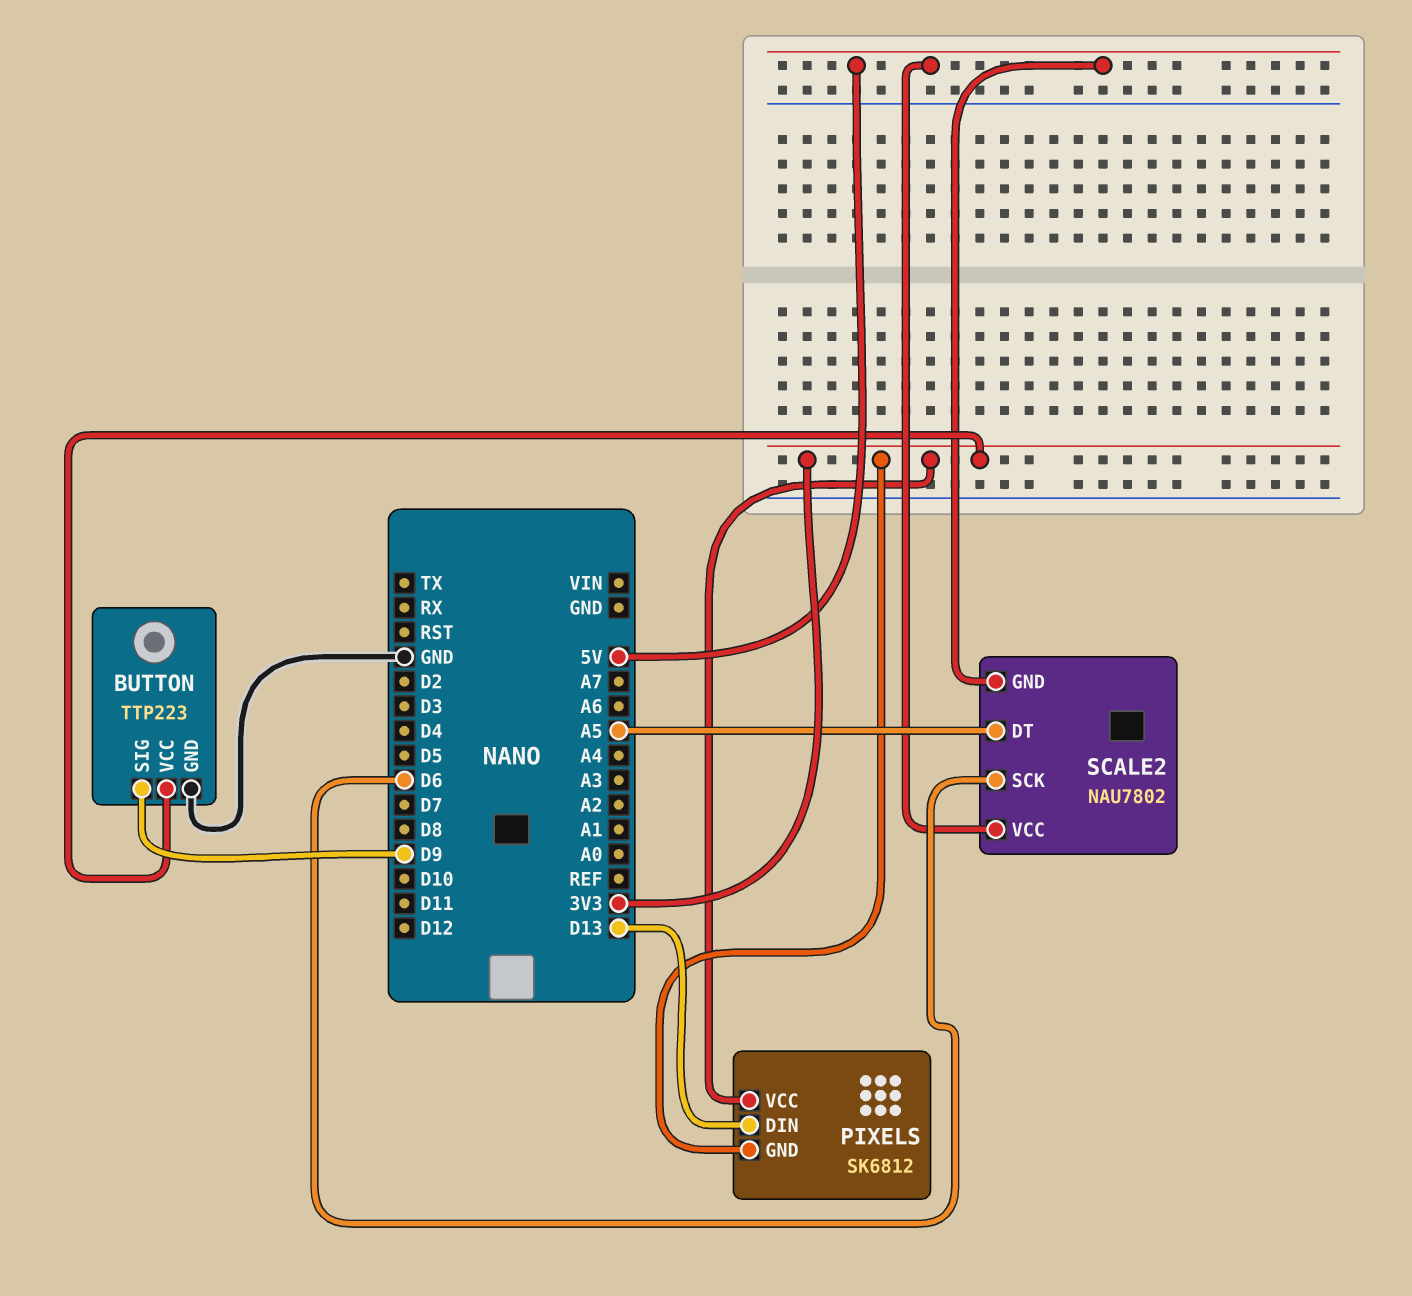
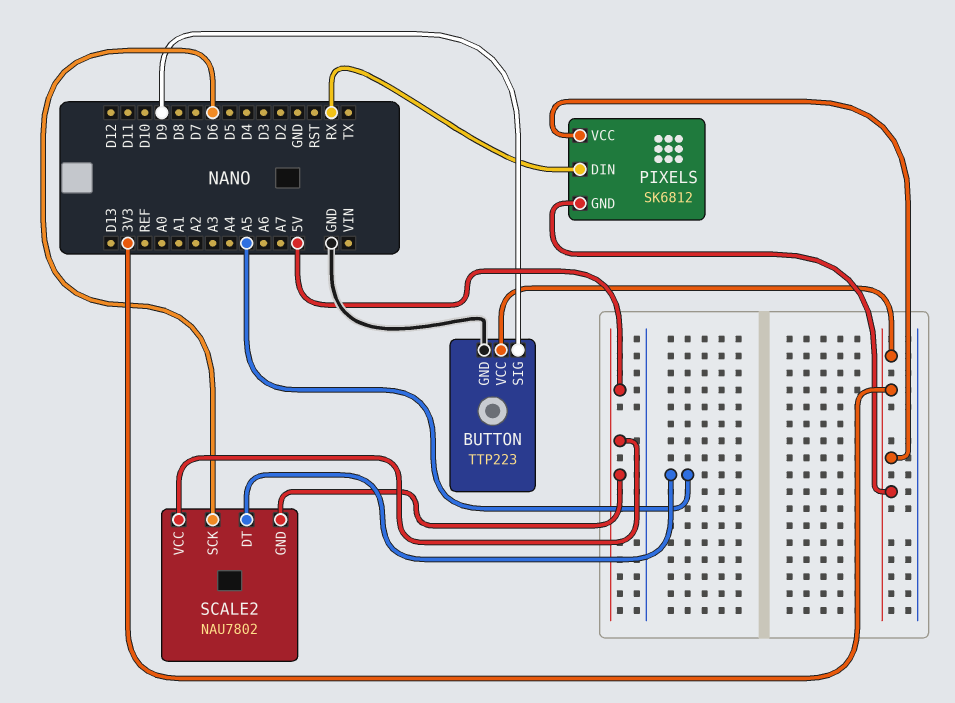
PIXELS pin DIN: D13 -> RX

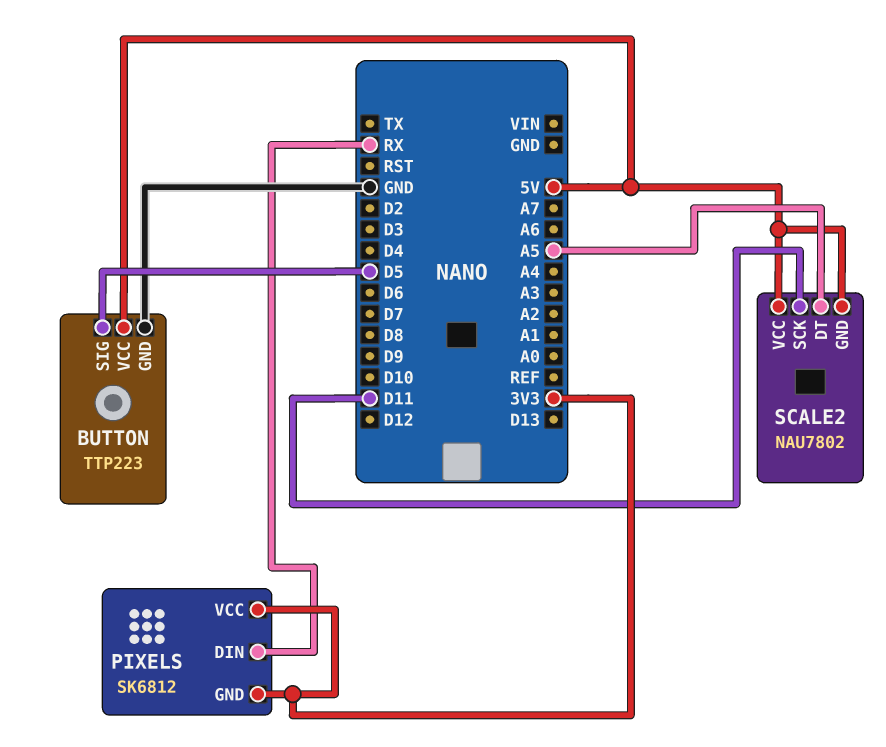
BUTTON pin SIG: D9 -> D5
BUTTON pin VCC: 3V3 -> 5V
SCALE2 pin SCK: D6 -> D11

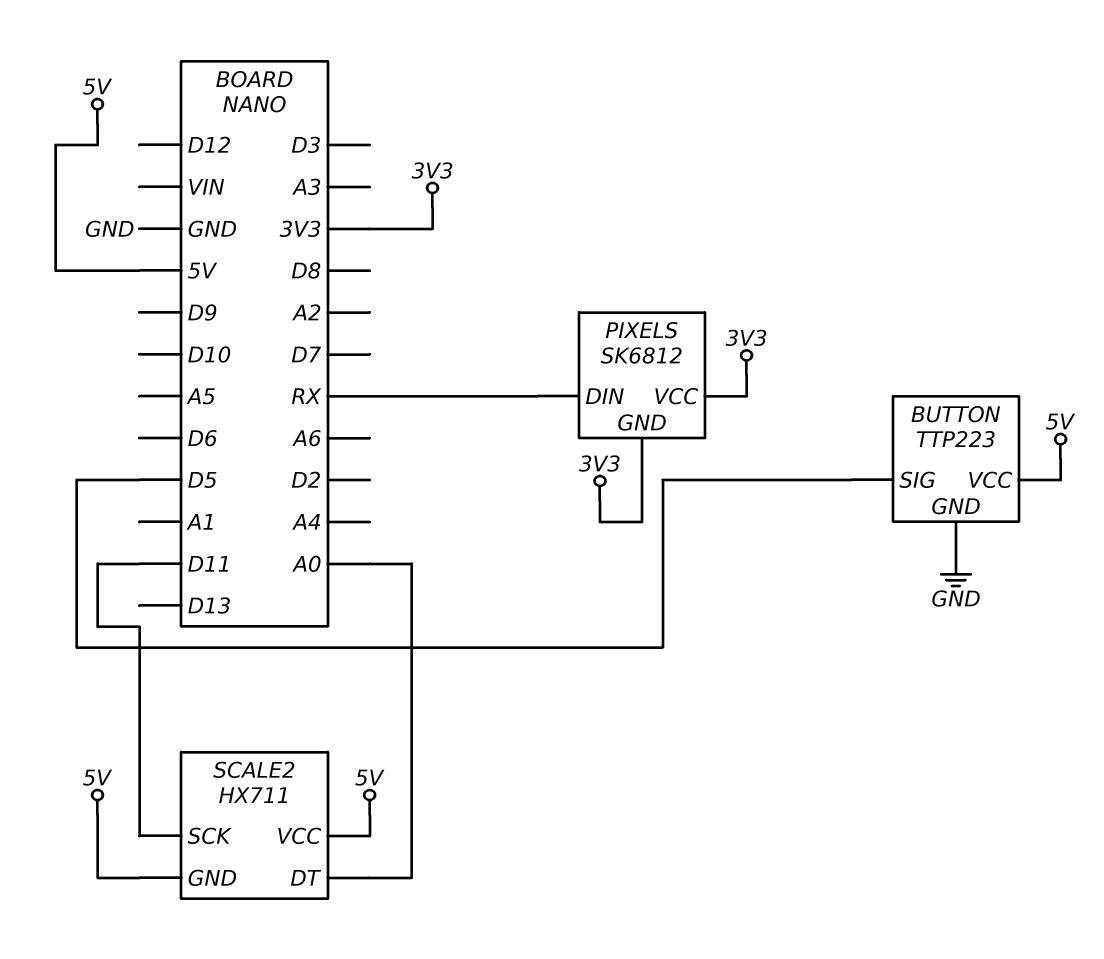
SCALE2: NAU7802 -> HX711
SCALE2 pin DT: A5 -> A0

